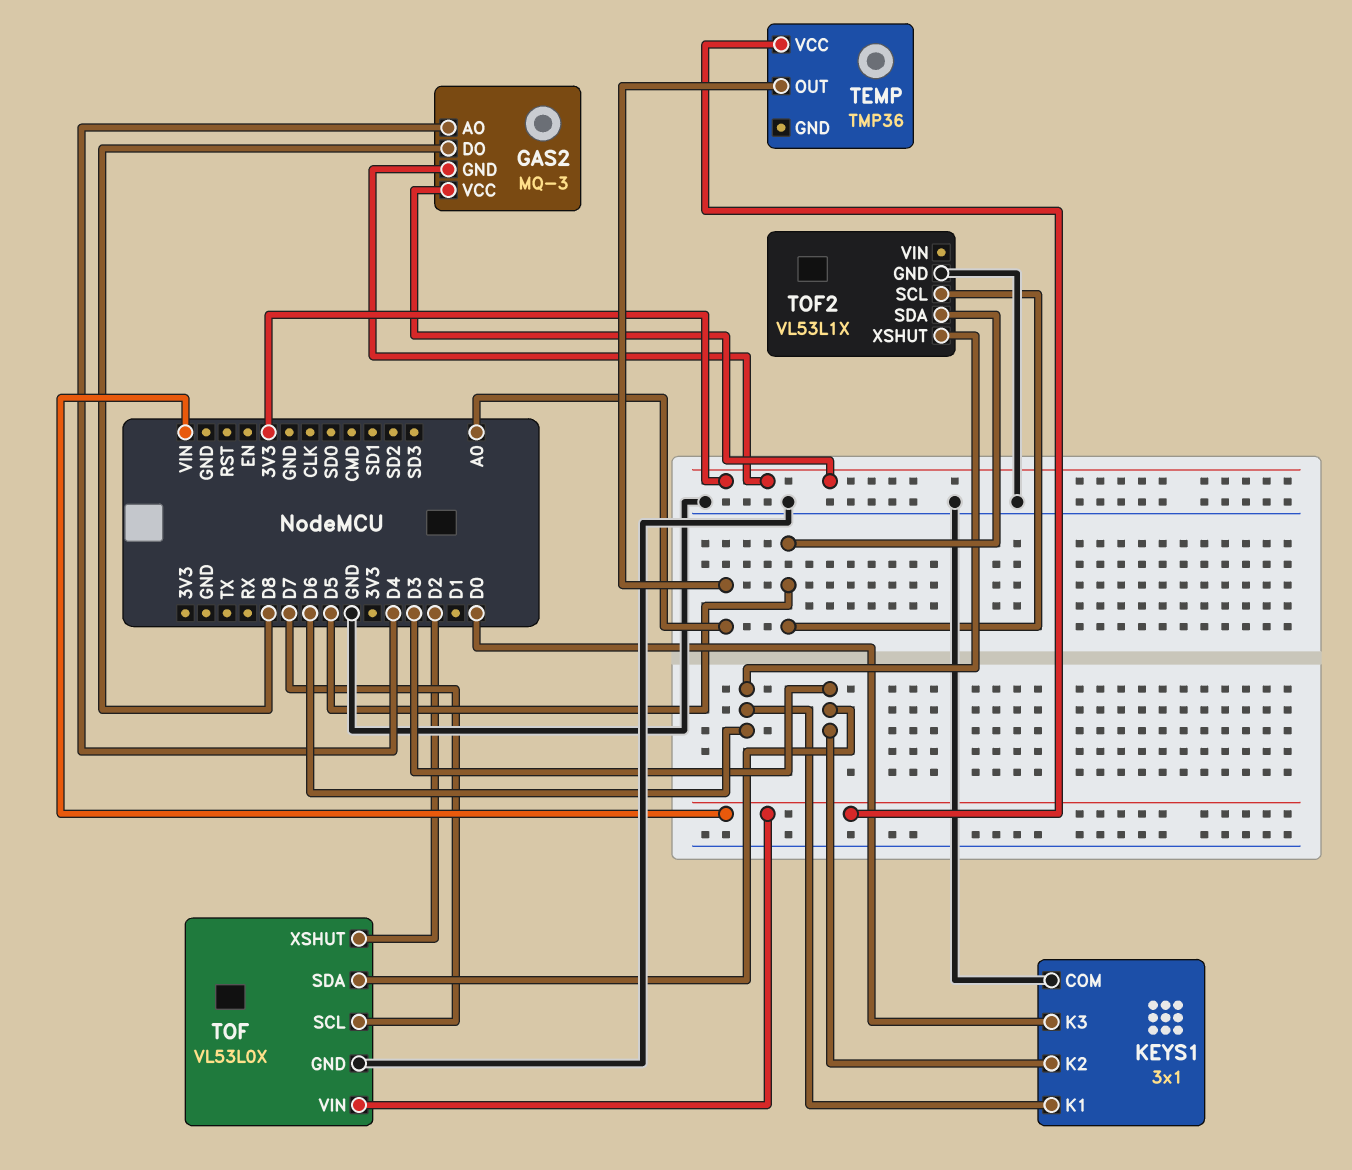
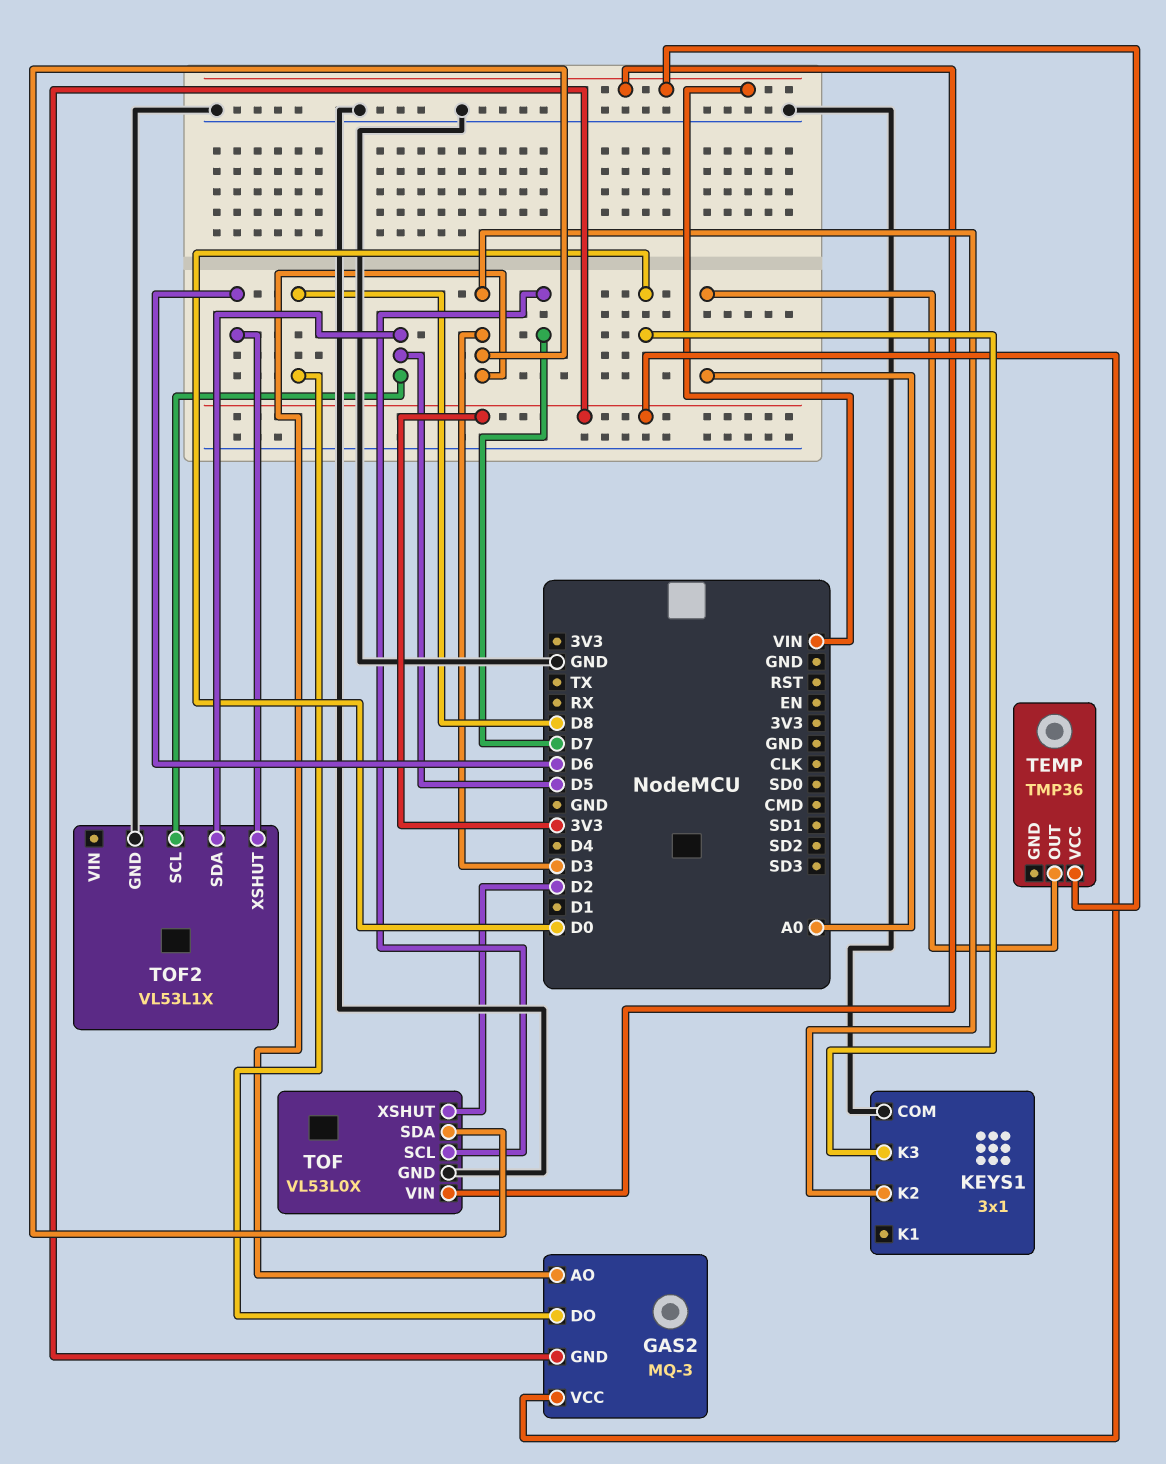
GAS2 pin AO: D4 -> D3
KEYS1 pin K1: D6 -> none

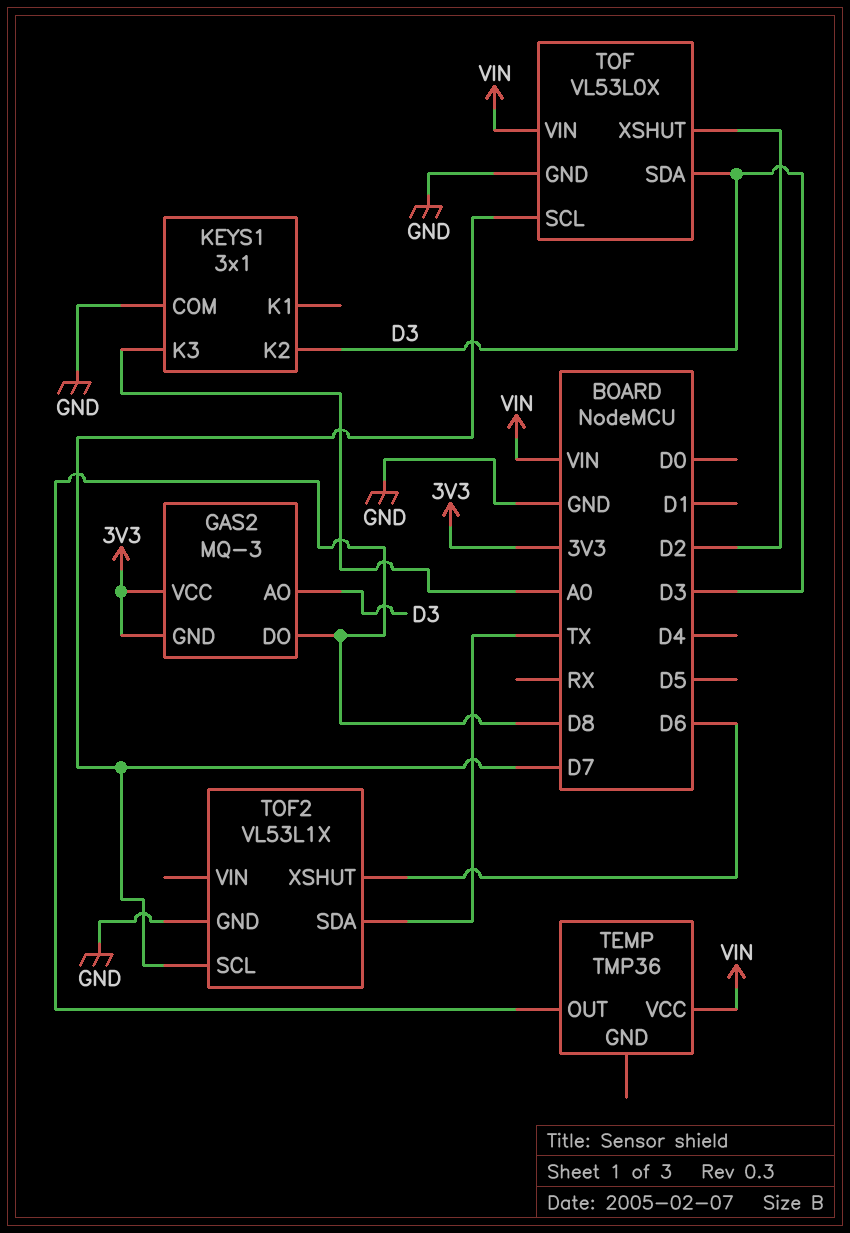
KEYS1 pin K3: D0 -> A0
TEMP pin OUT: A0 -> D8
TOF2 pin SCL: D5 -> D7
TOF2 pin SDA: D5 -> TX

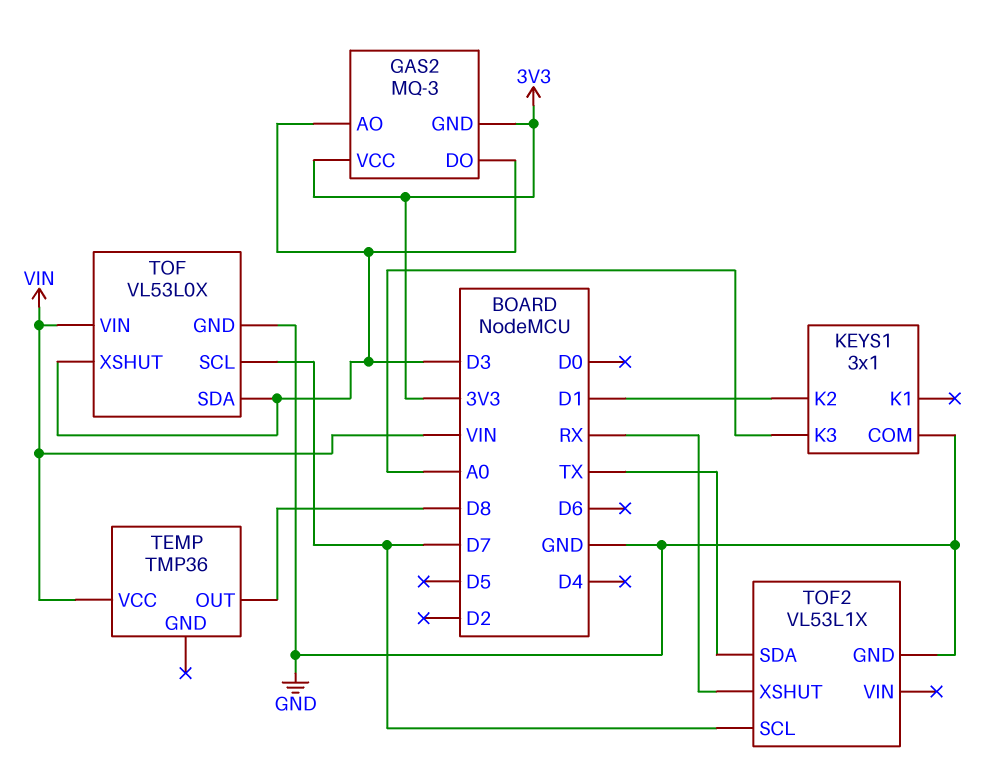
GAS2 pin DO: D8 -> D3
KEYS1 pin K2: D3 -> D1
TOF pin XSHUT: D2 -> D3
TOF2 pin XSHUT: D6 -> RX

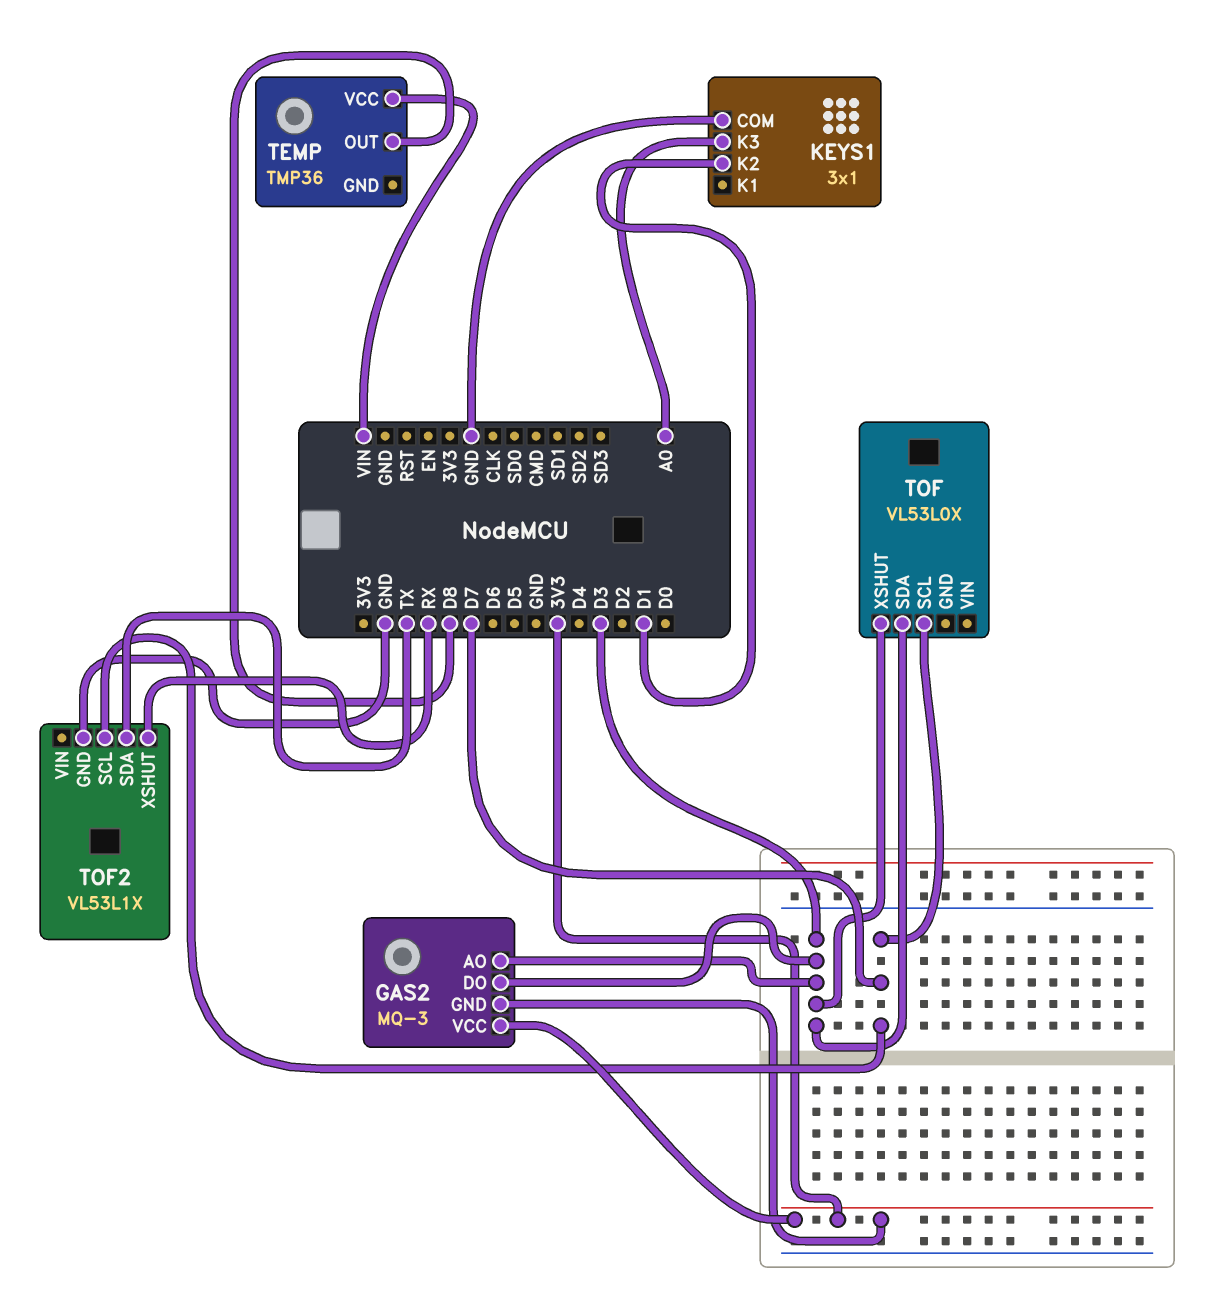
TOF pin GND: GND -> none
TOF pin VIN: VIN -> none

